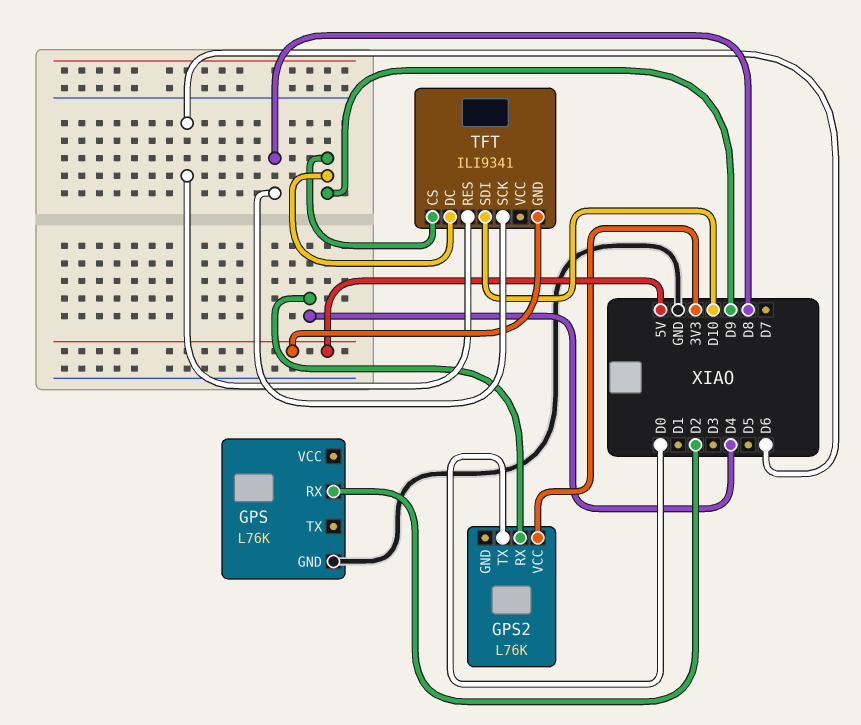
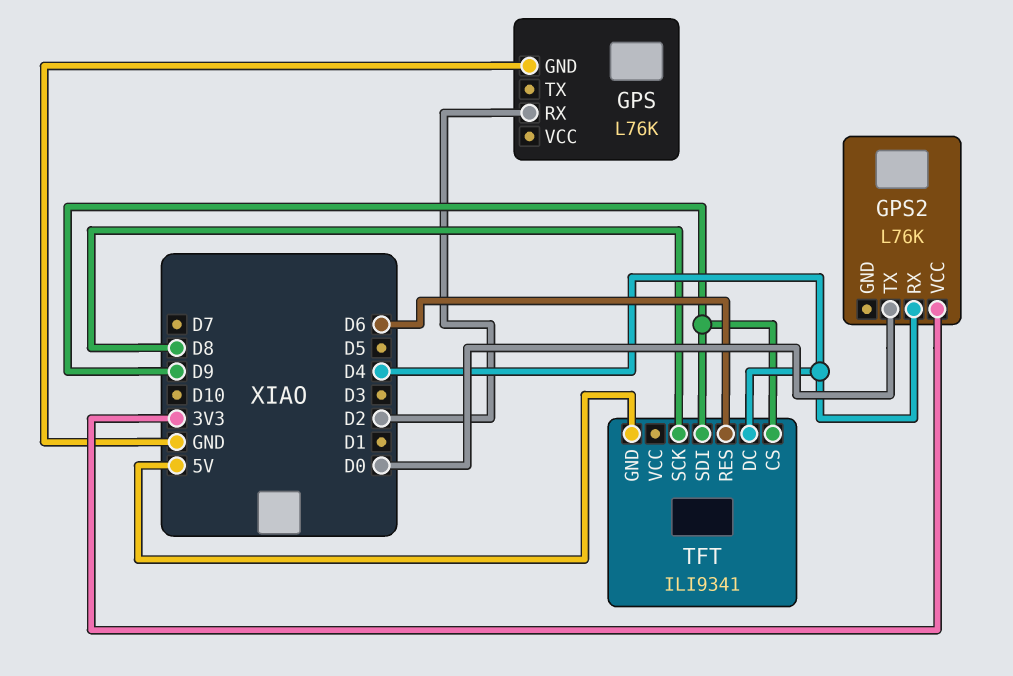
TFT pin DC: D9 -> D4
TFT pin SDI: D10 -> D9

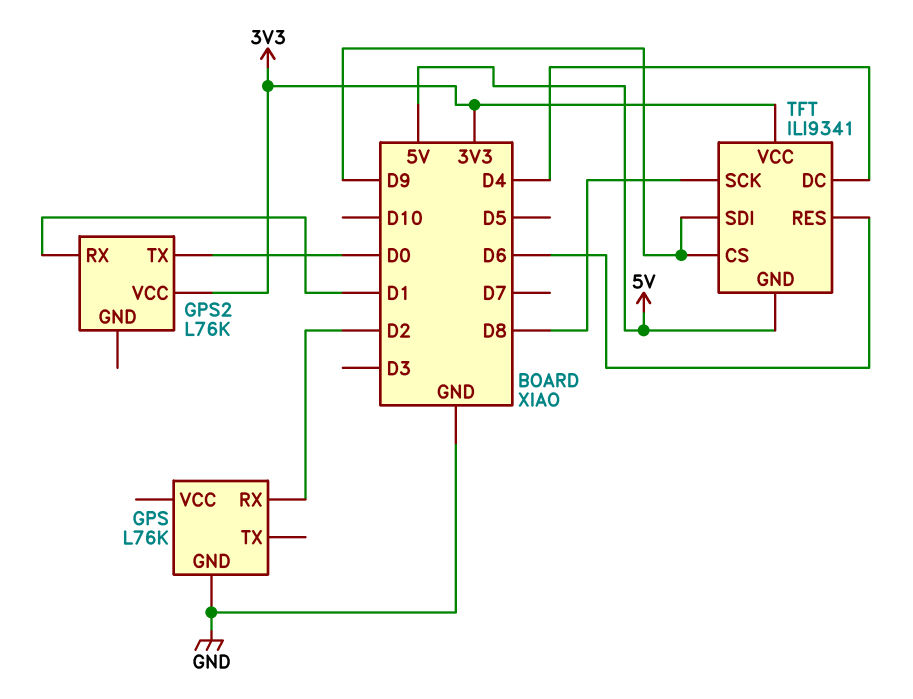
GPS2 pin RX: D4 -> D1
TFT pin VCC: none -> 3V3

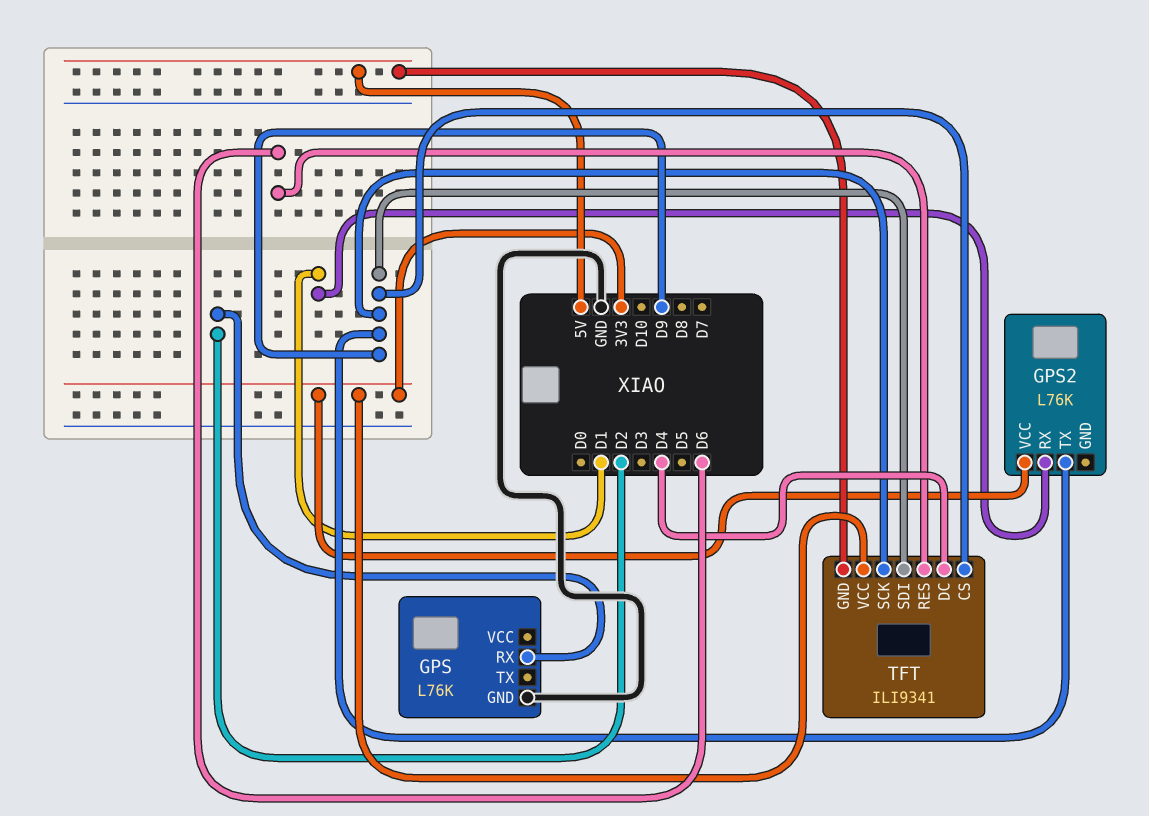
GPS2 pin TX: D0 -> D9
TFT pin SCK: D8 -> D9

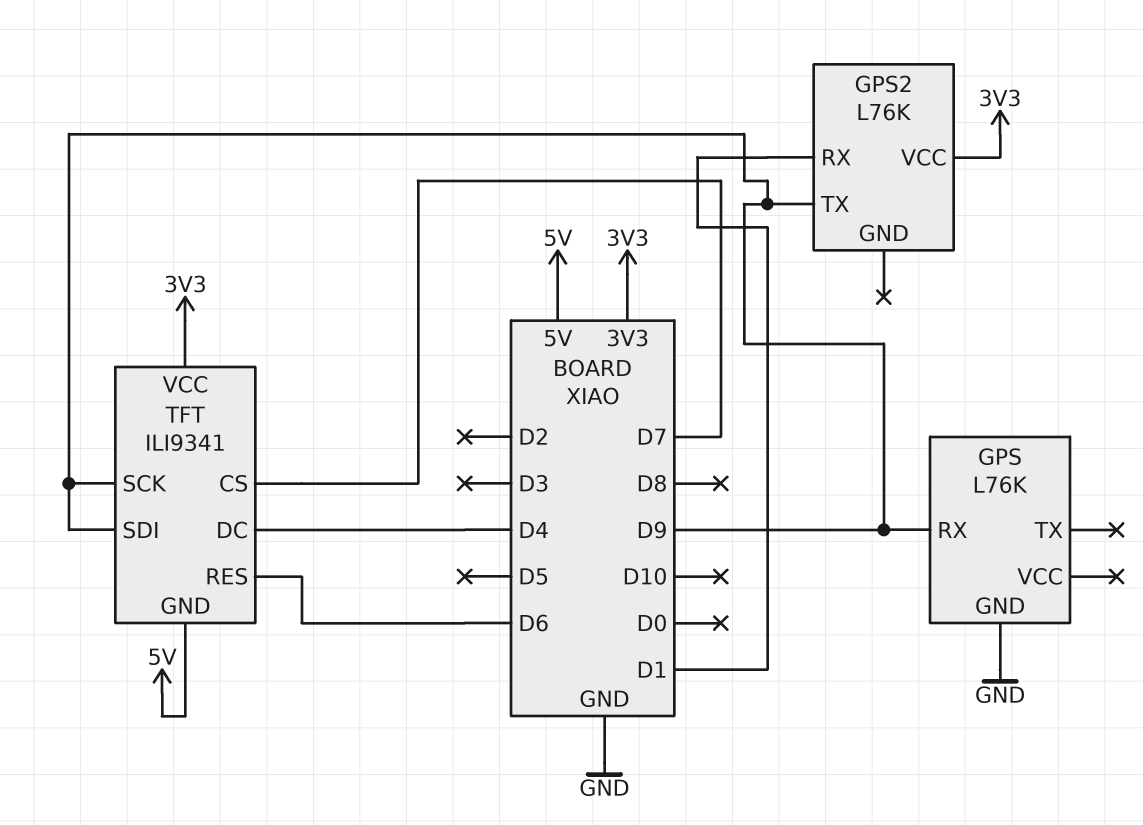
GPS pin RX: D2 -> D9
TFT pin CS: D9 -> D7

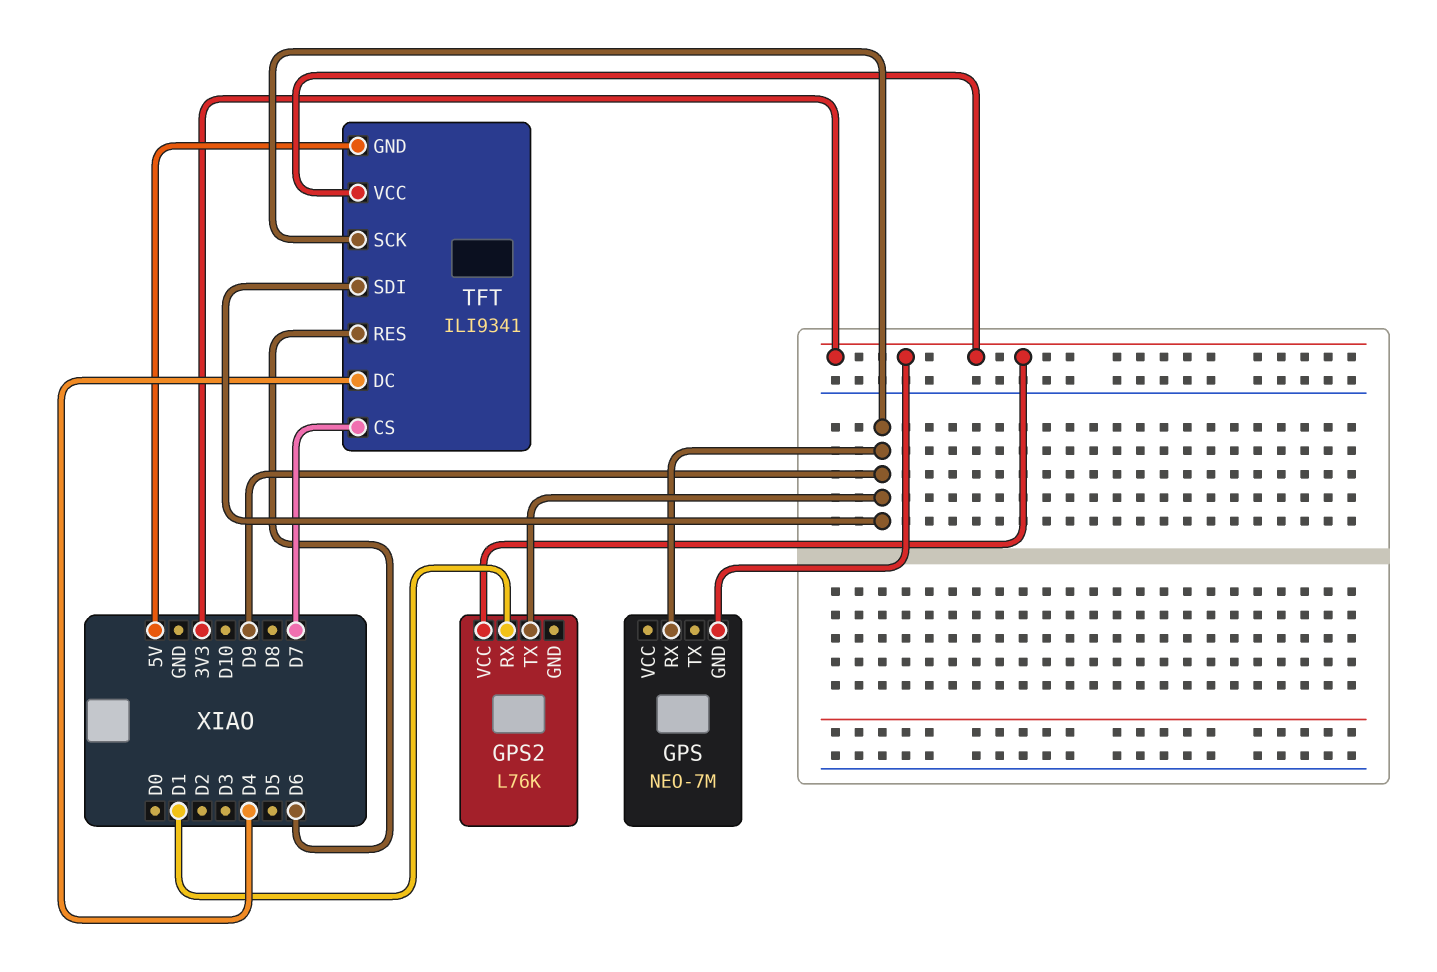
GPS: L76K -> NEO-7M
GPS pin GND: GND -> 3V3

